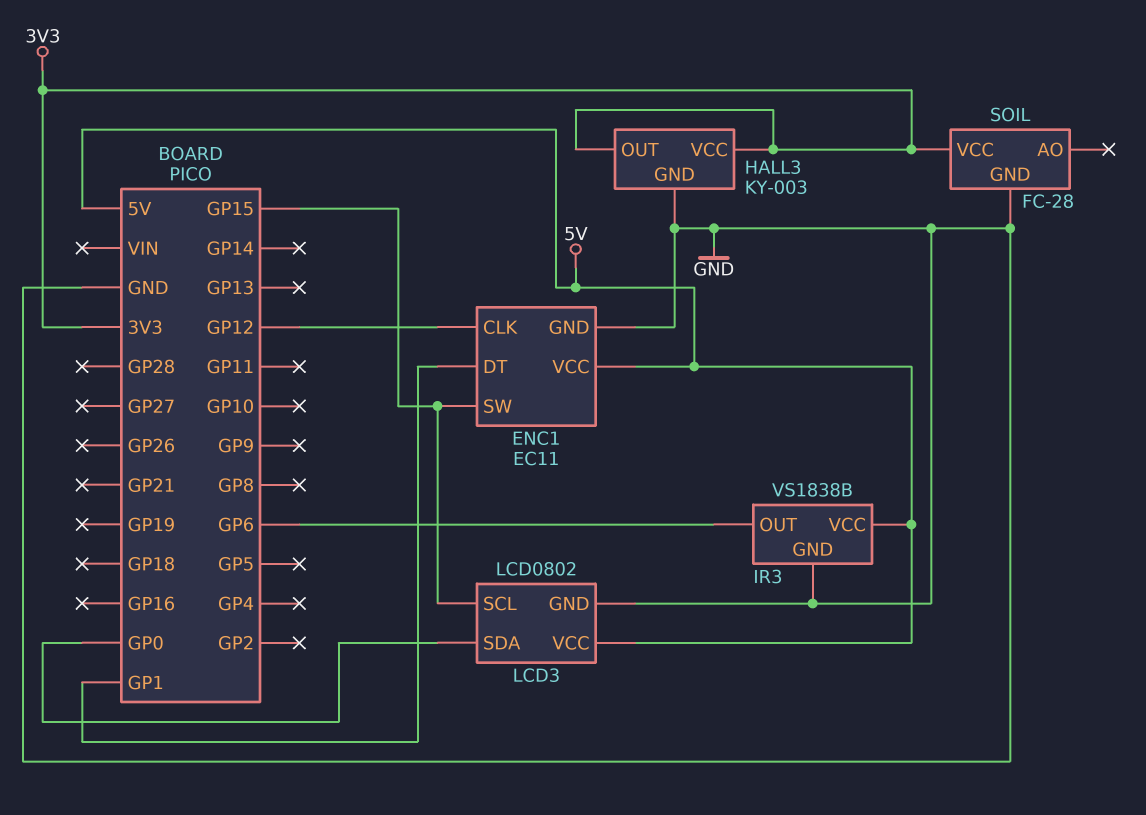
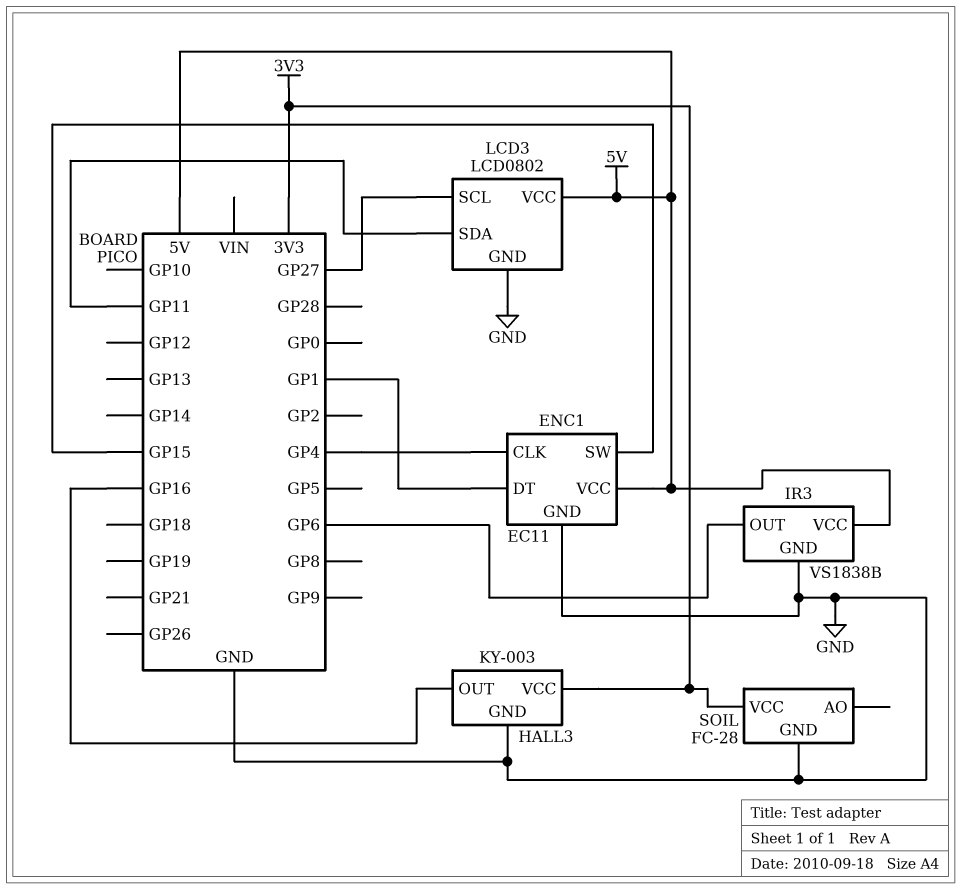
ENC1 pin CLK: GP12 -> GP4
HALL3 pin OUT: 3V3 -> GP16
LCD3 pin SCL: GP15 -> GP27
LCD3 pin SDA: GP0 -> GP11

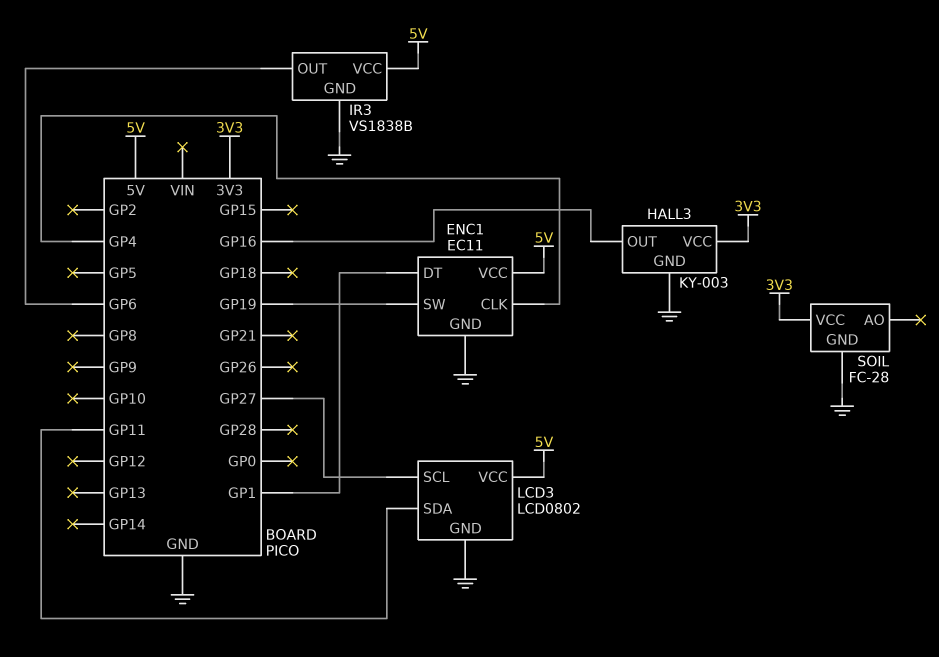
ENC1 pin SW: GP15 -> GP19

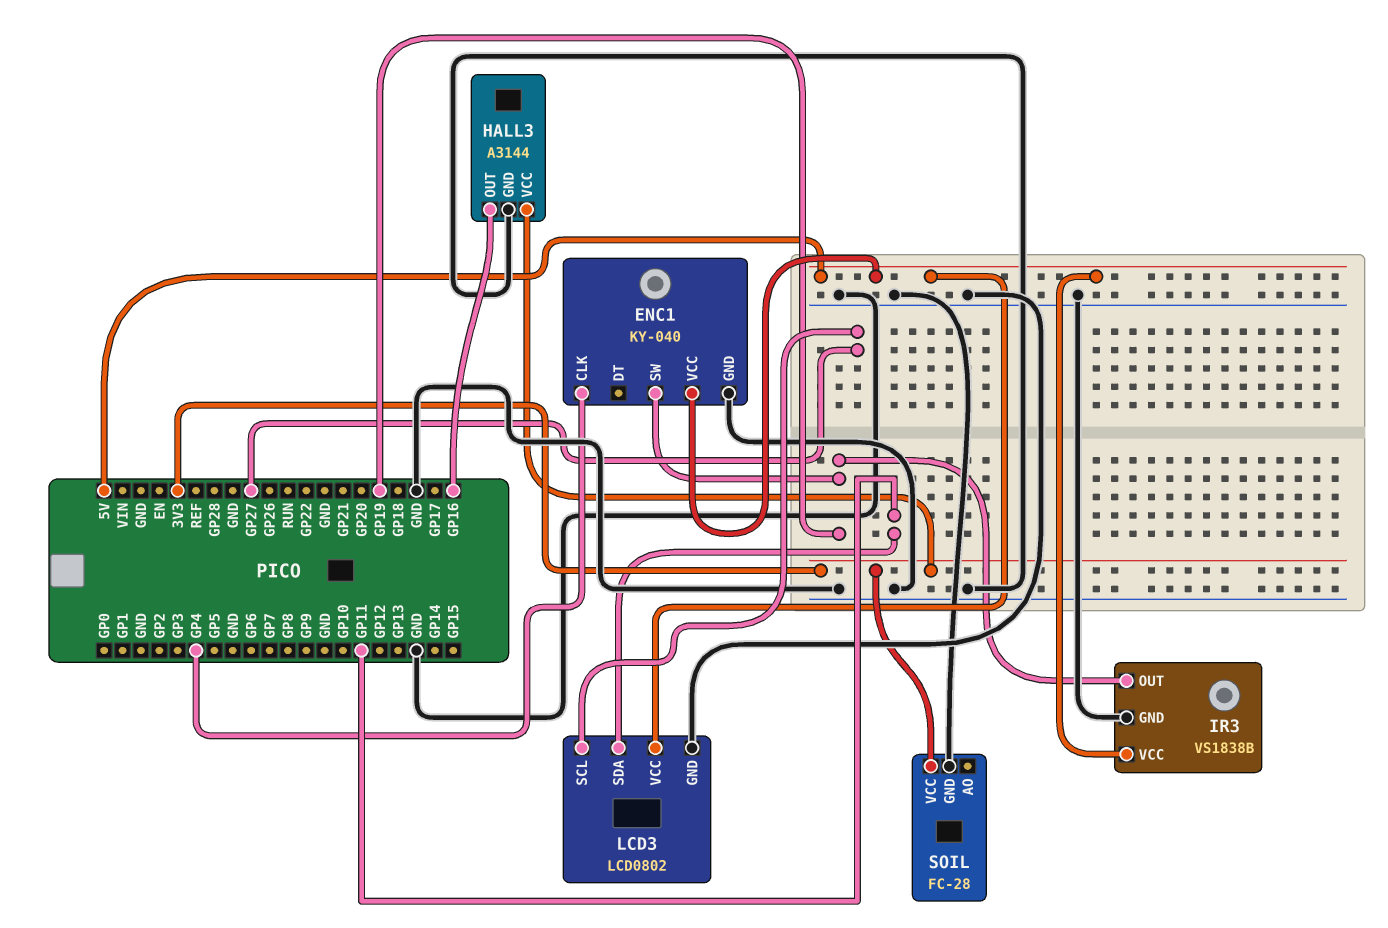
ENC1: EC11 -> KY-040
ENC1 pin DT: GP1 -> none
HALL3: KY-003 -> A3144
IR3 pin OUT: GP6 -> GP19

